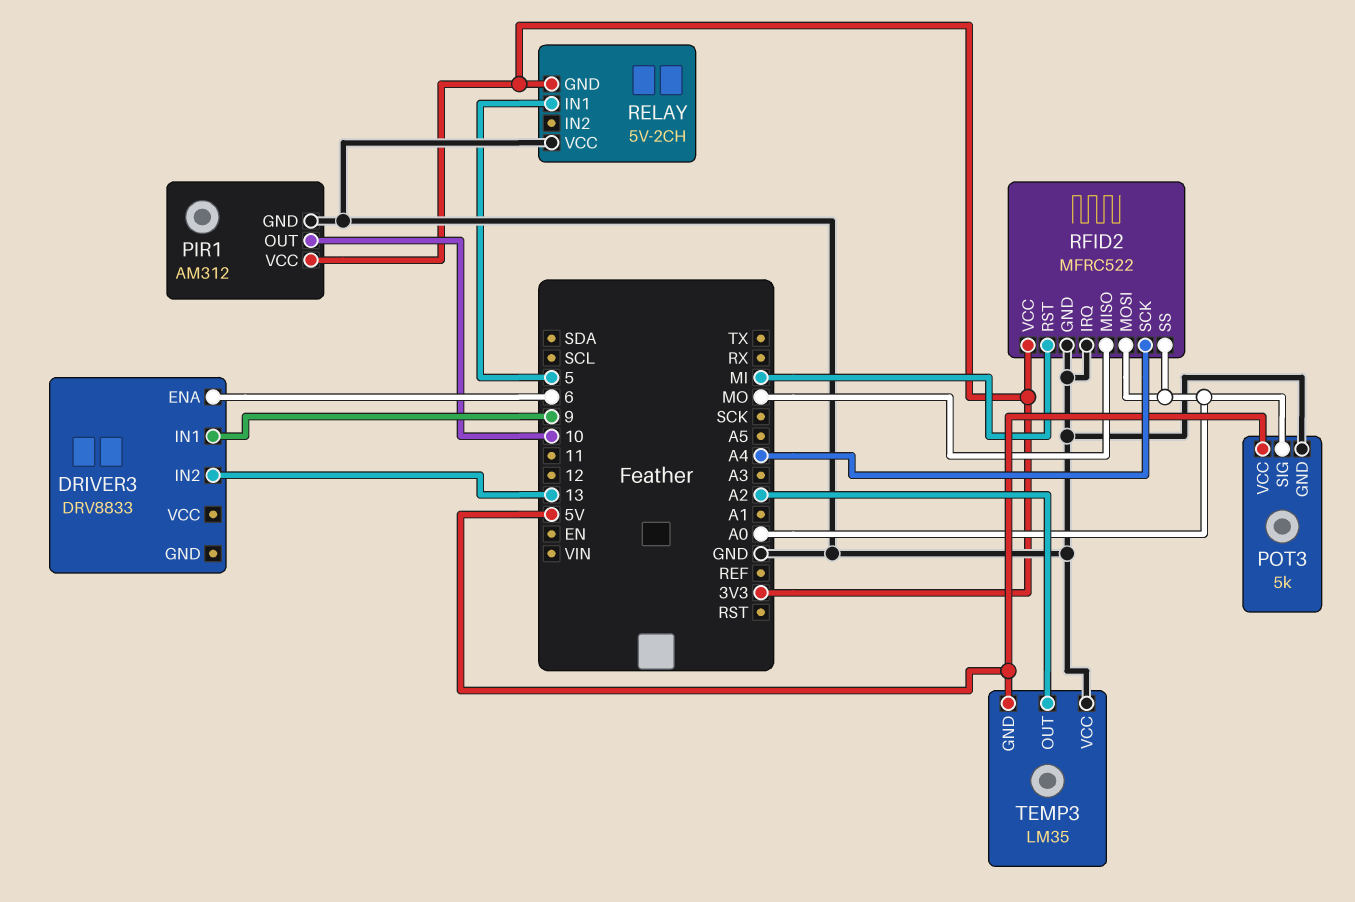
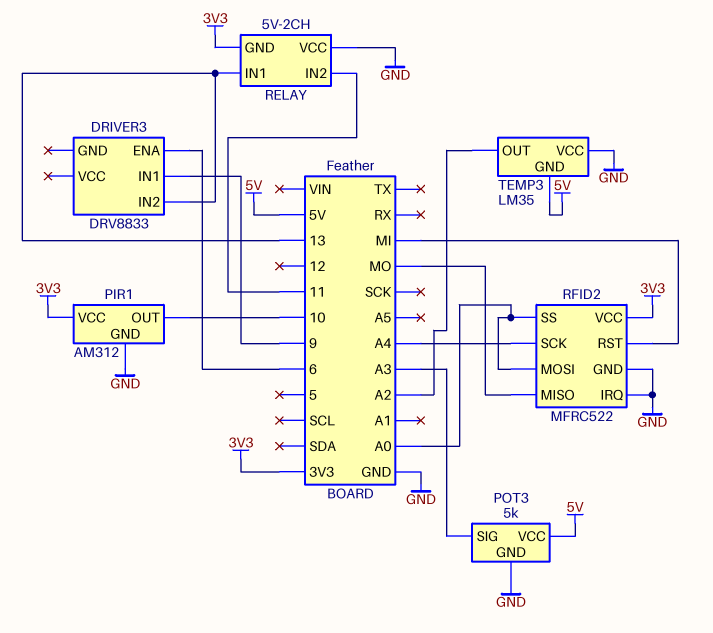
POT3 pin SIG: A0 -> A3
RELAY pin IN1: 5 -> 13
RELAY pin IN2: none -> 11

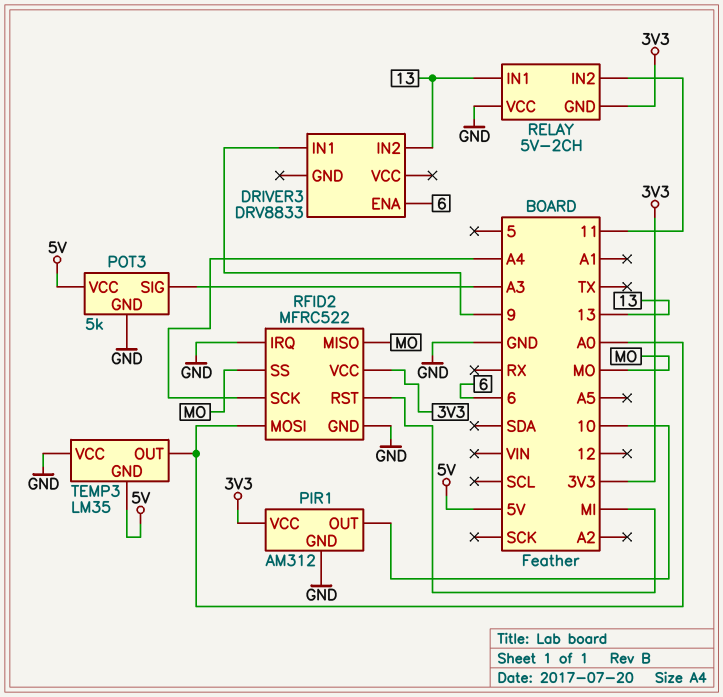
RFID2 pin SS: A0 -> MO
TEMP3 pin OUT: A2 -> A0

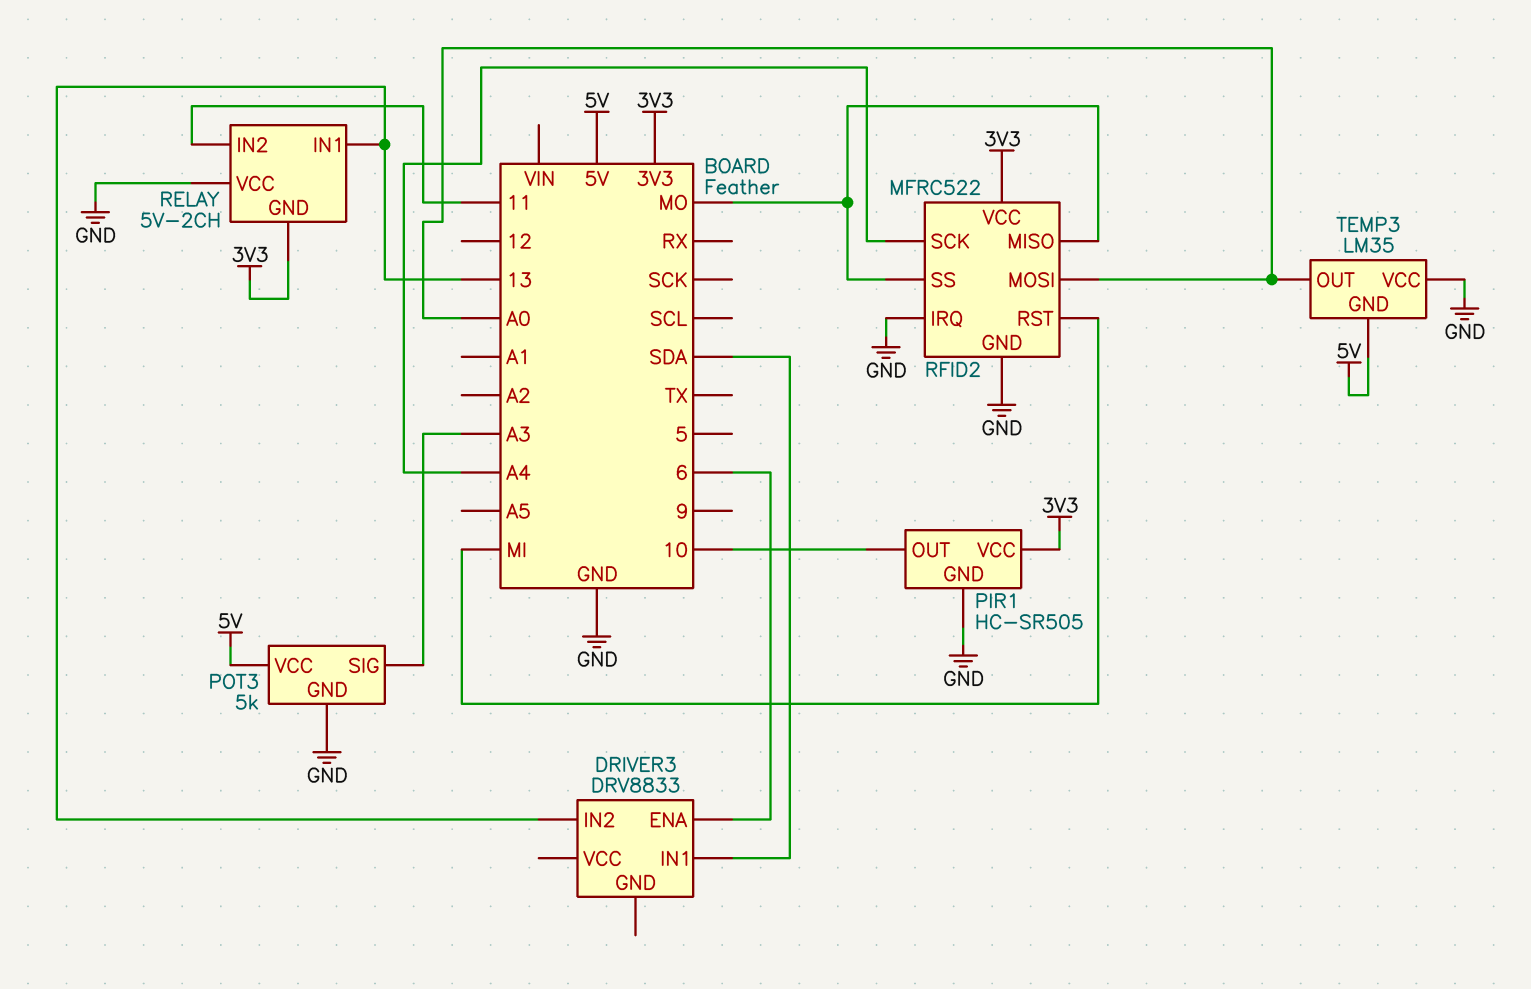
DRIVER3 pin IN1: 9 -> SDA
PIR1: AM312 -> HC-SR505

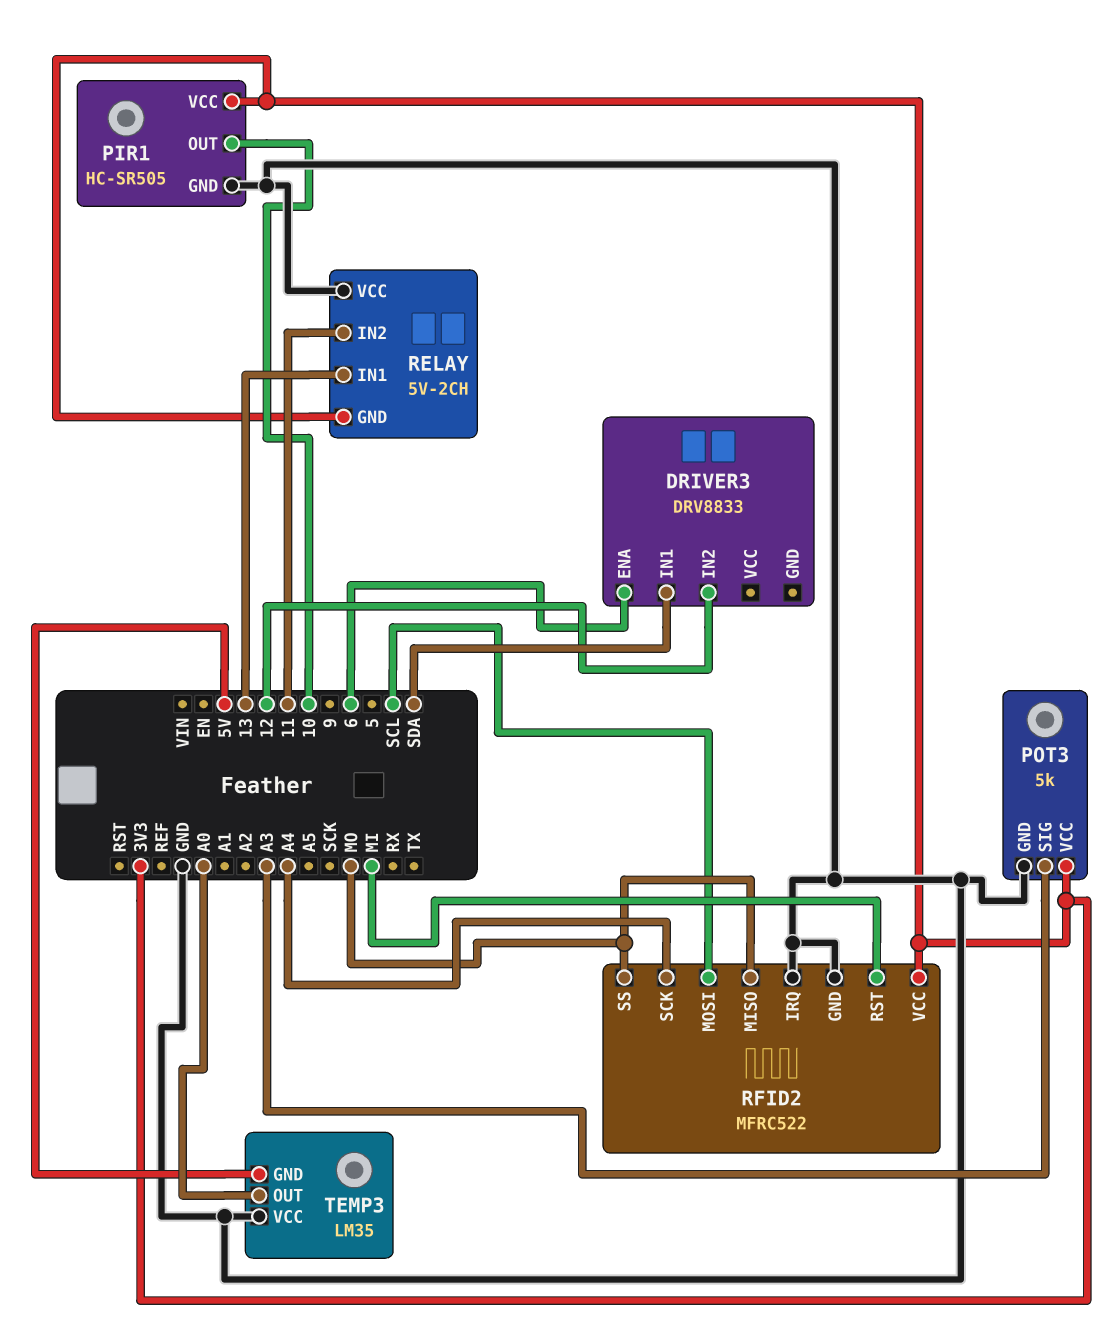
DRIVER3 pin IN2: 13 -> 12
POT3 pin VCC: 5V -> 3V3
RFID2 pin MOSI: A0 -> SCL

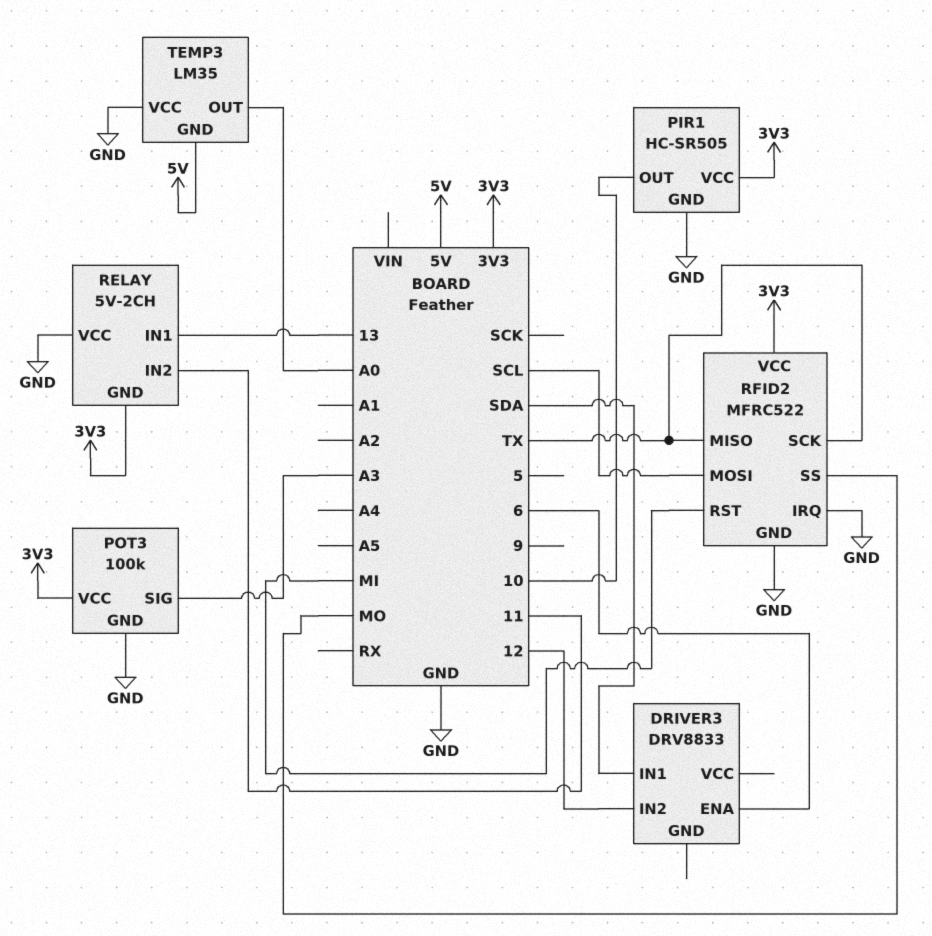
POT3: 5k -> 100k
RFID2 pin MISO: MO -> TX
RFID2 pin SCK: A4 -> TX

